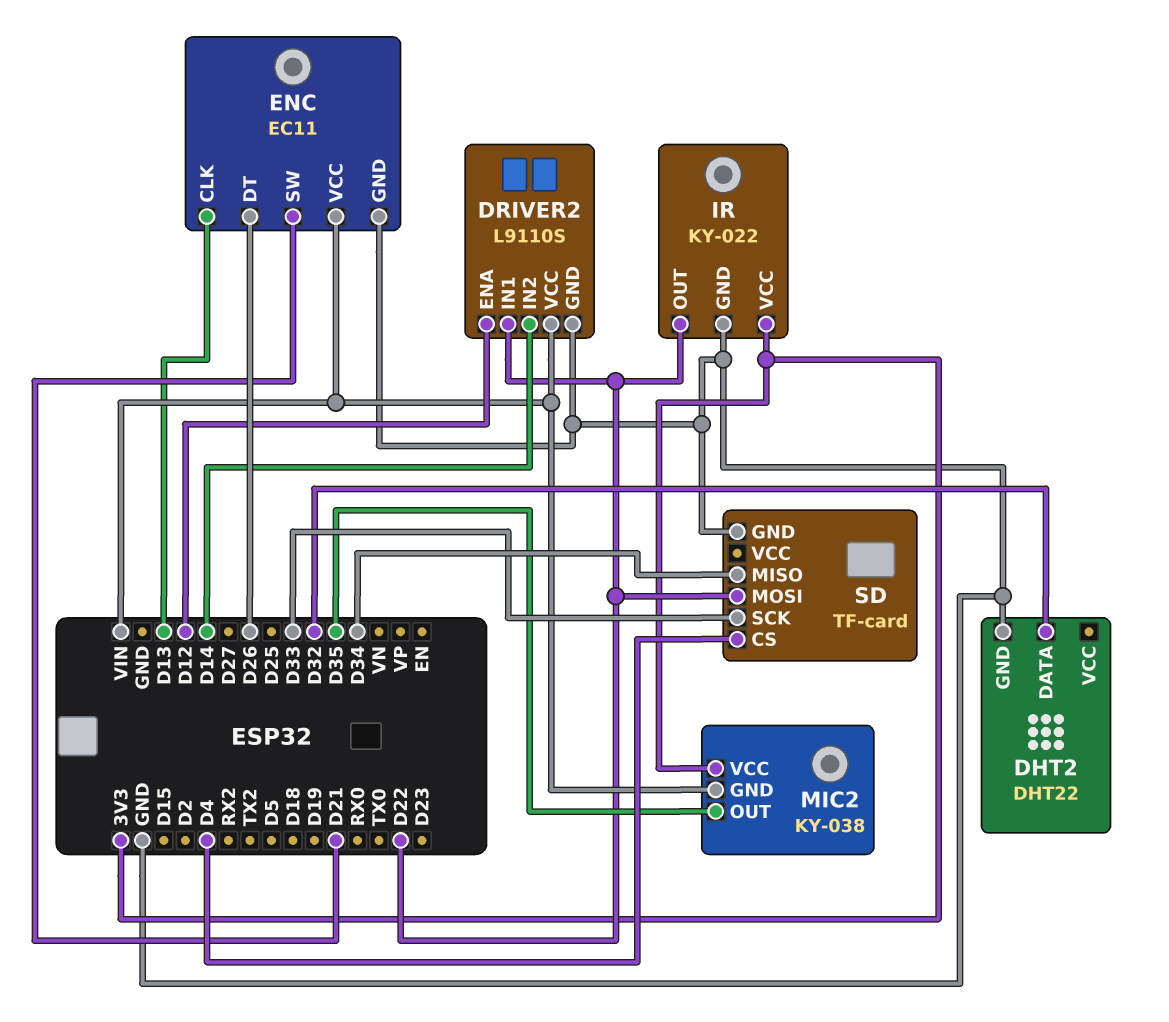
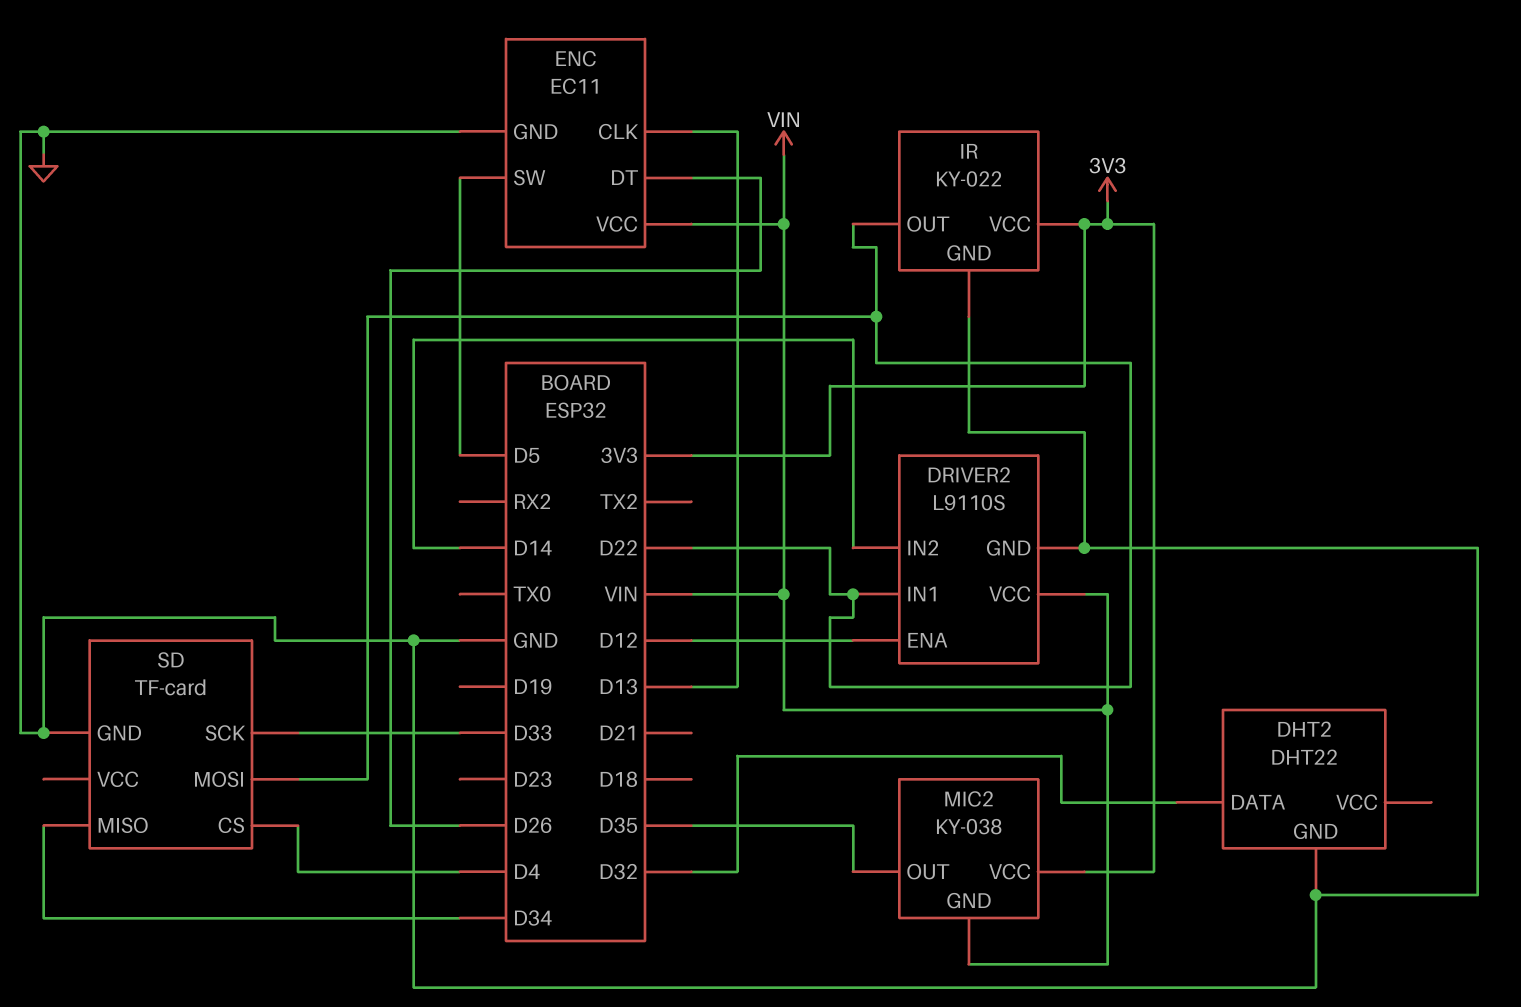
ENC pin SW: D21 -> D5

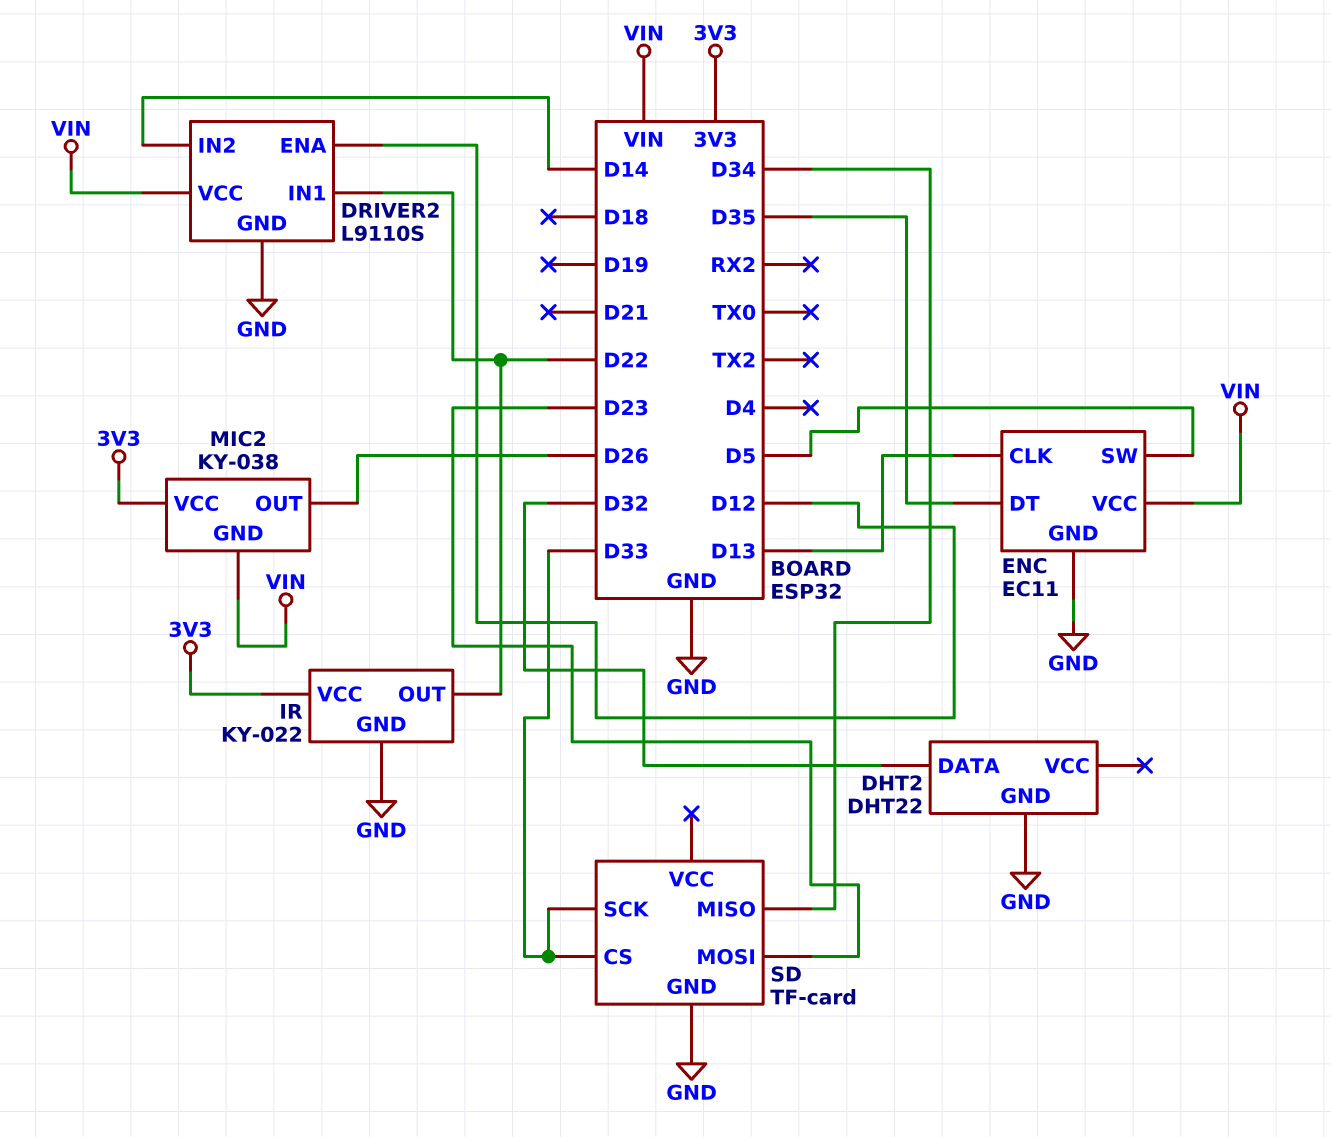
ENC pin DT: D26 -> D35
MIC2 pin OUT: D35 -> D26
SD pin CS: D4 -> D33
SD pin MOSI: D22 -> D23

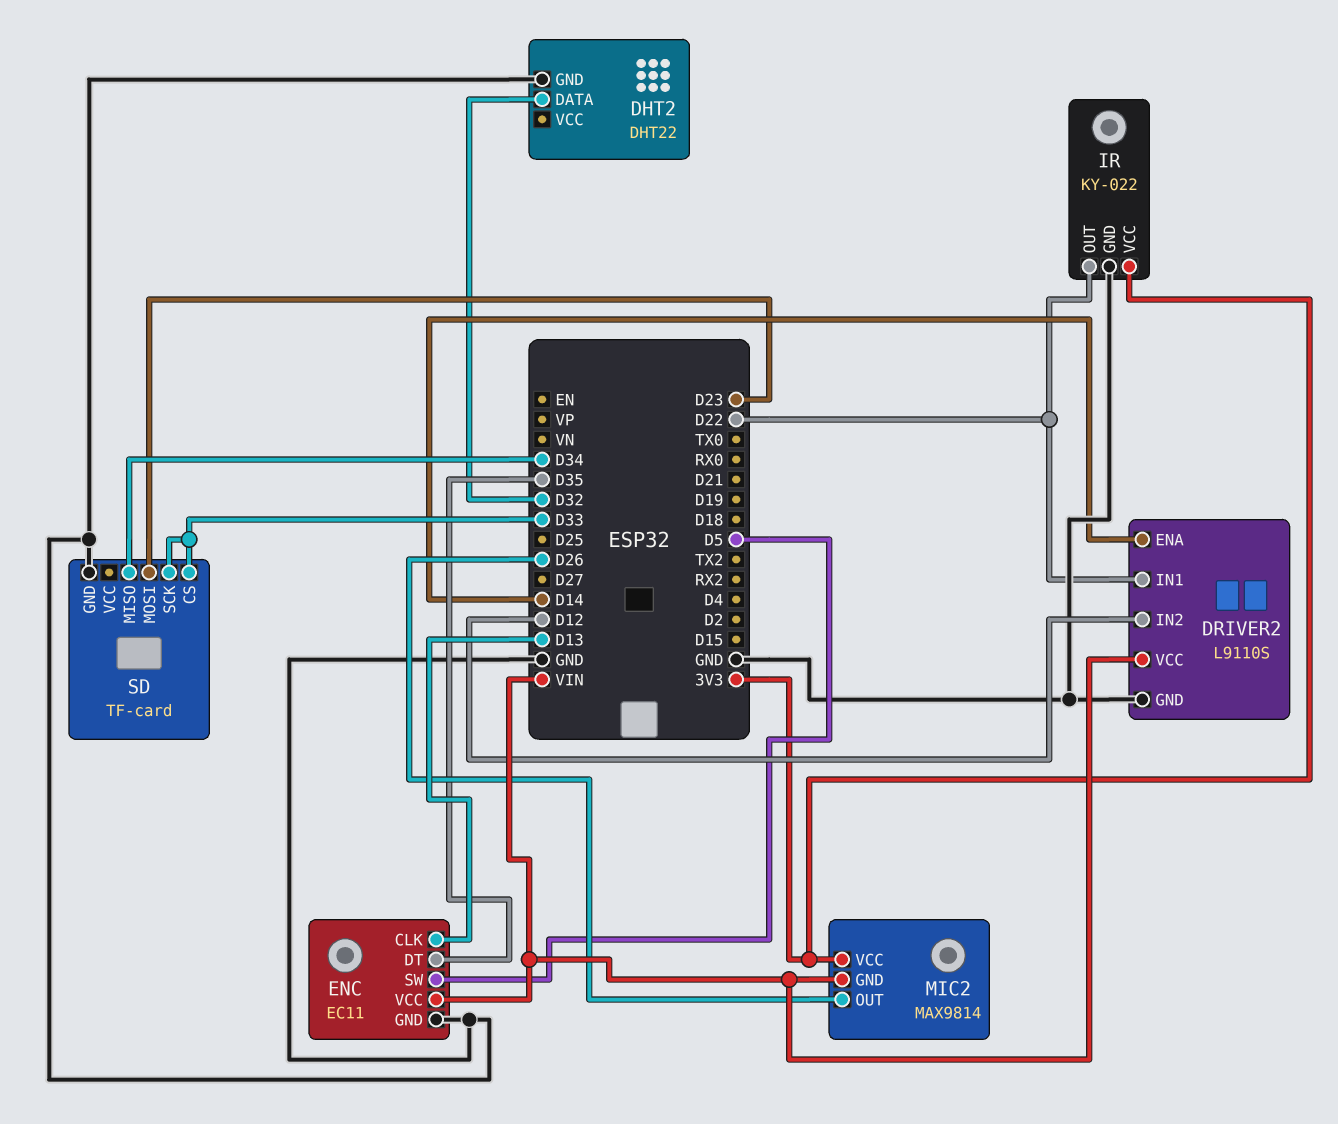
DRIVER2 pin ENA: D12 -> D14
DRIVER2 pin IN2: D14 -> D12
MIC2: KY-038 -> MAX9814

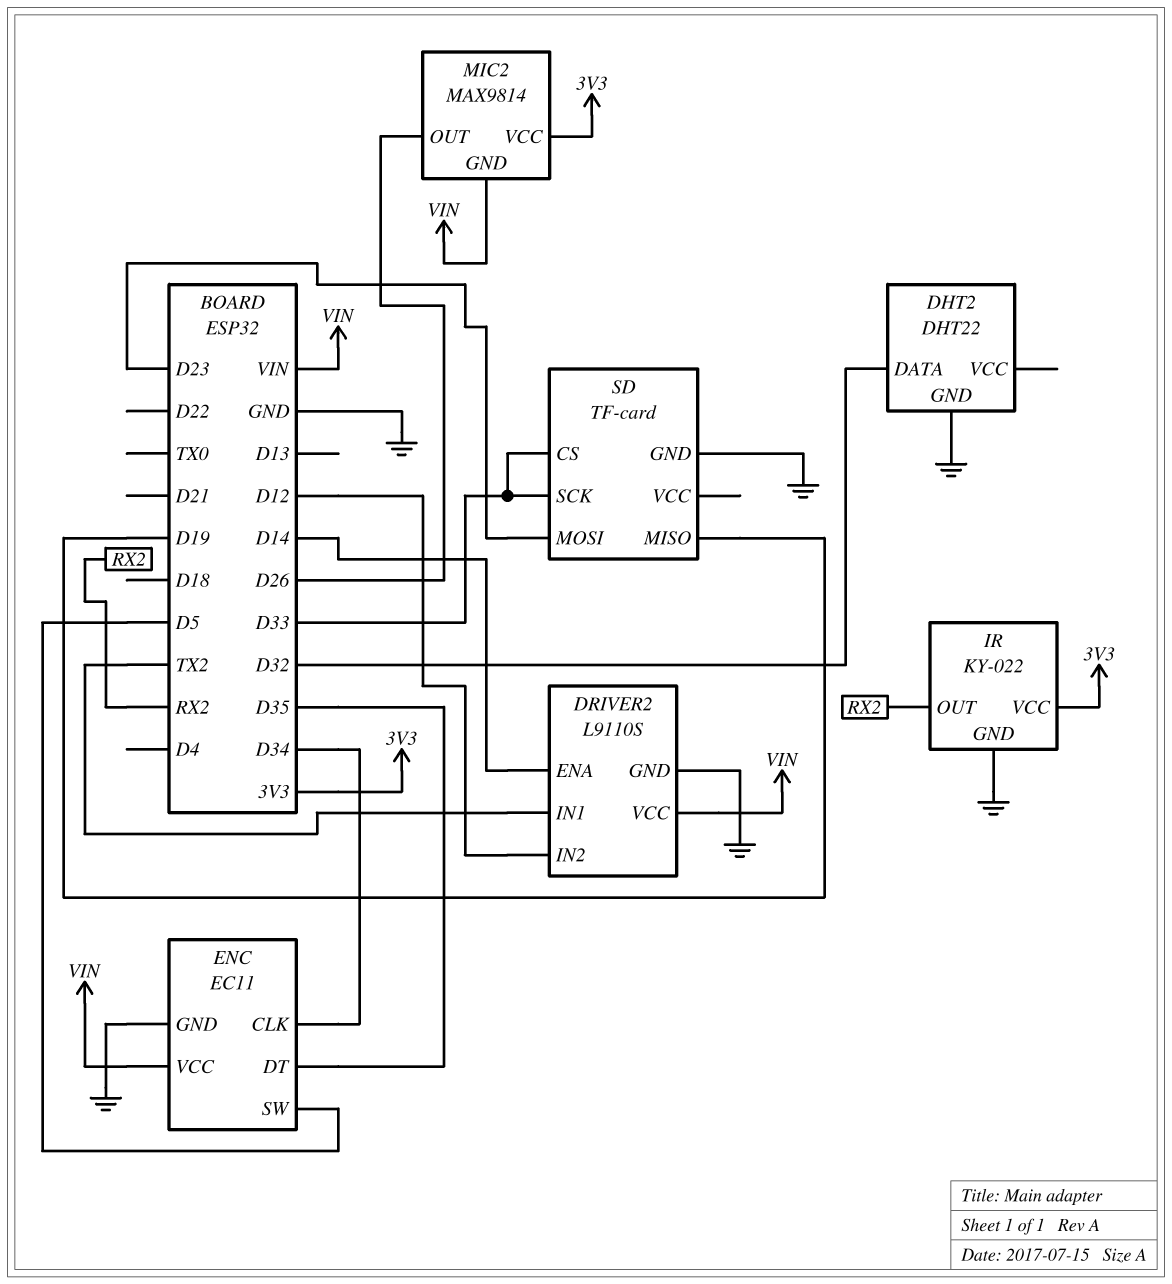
DRIVER2 pin IN1: D22 -> TX2
ENC pin CLK: D13 -> D34
IR pin OUT: D22 -> RX2
SD pin MISO: D34 -> D19

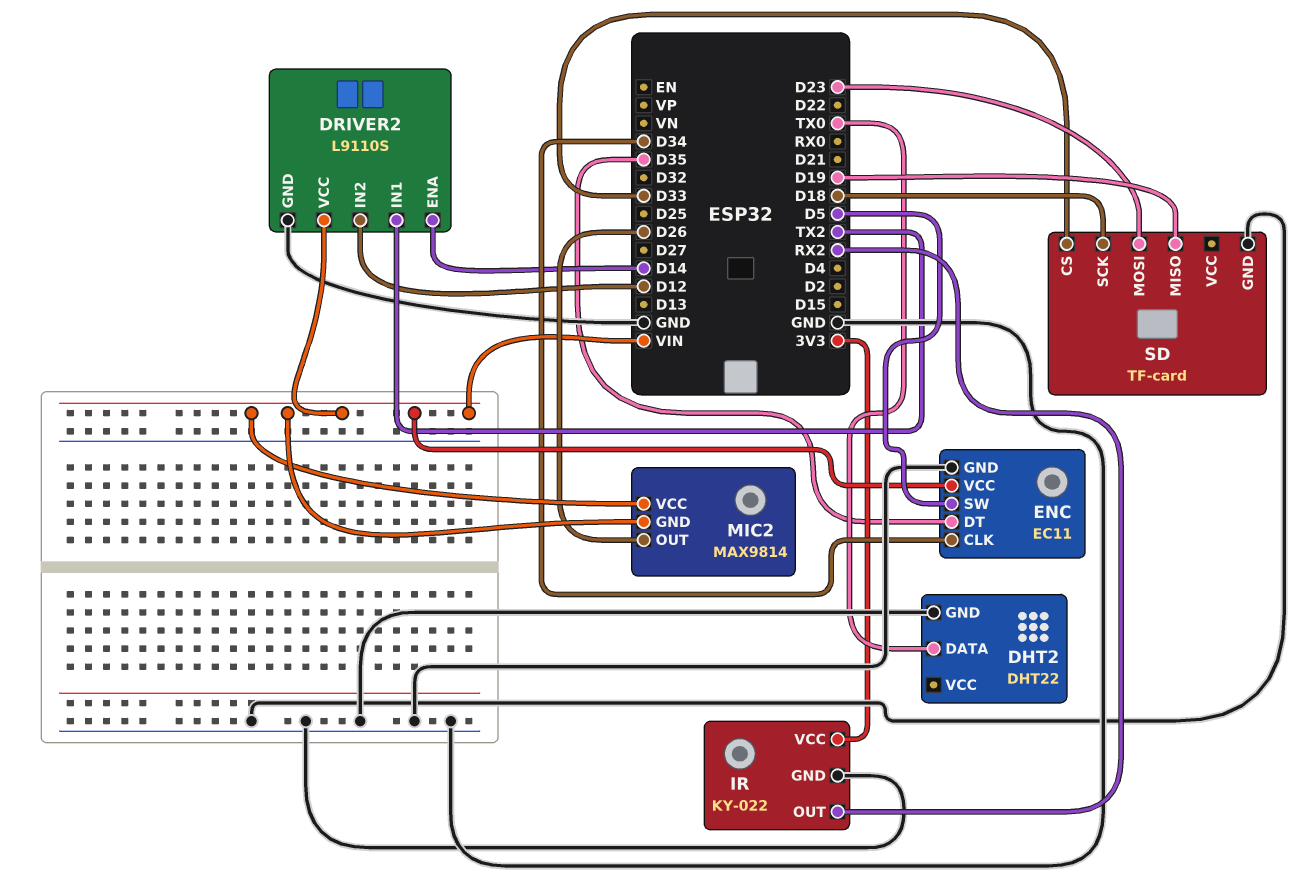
DHT2 pin DATA: D32 -> TX0
MIC2 pin VCC: 3V3 -> VIN
SD pin SCK: D33 -> D18

